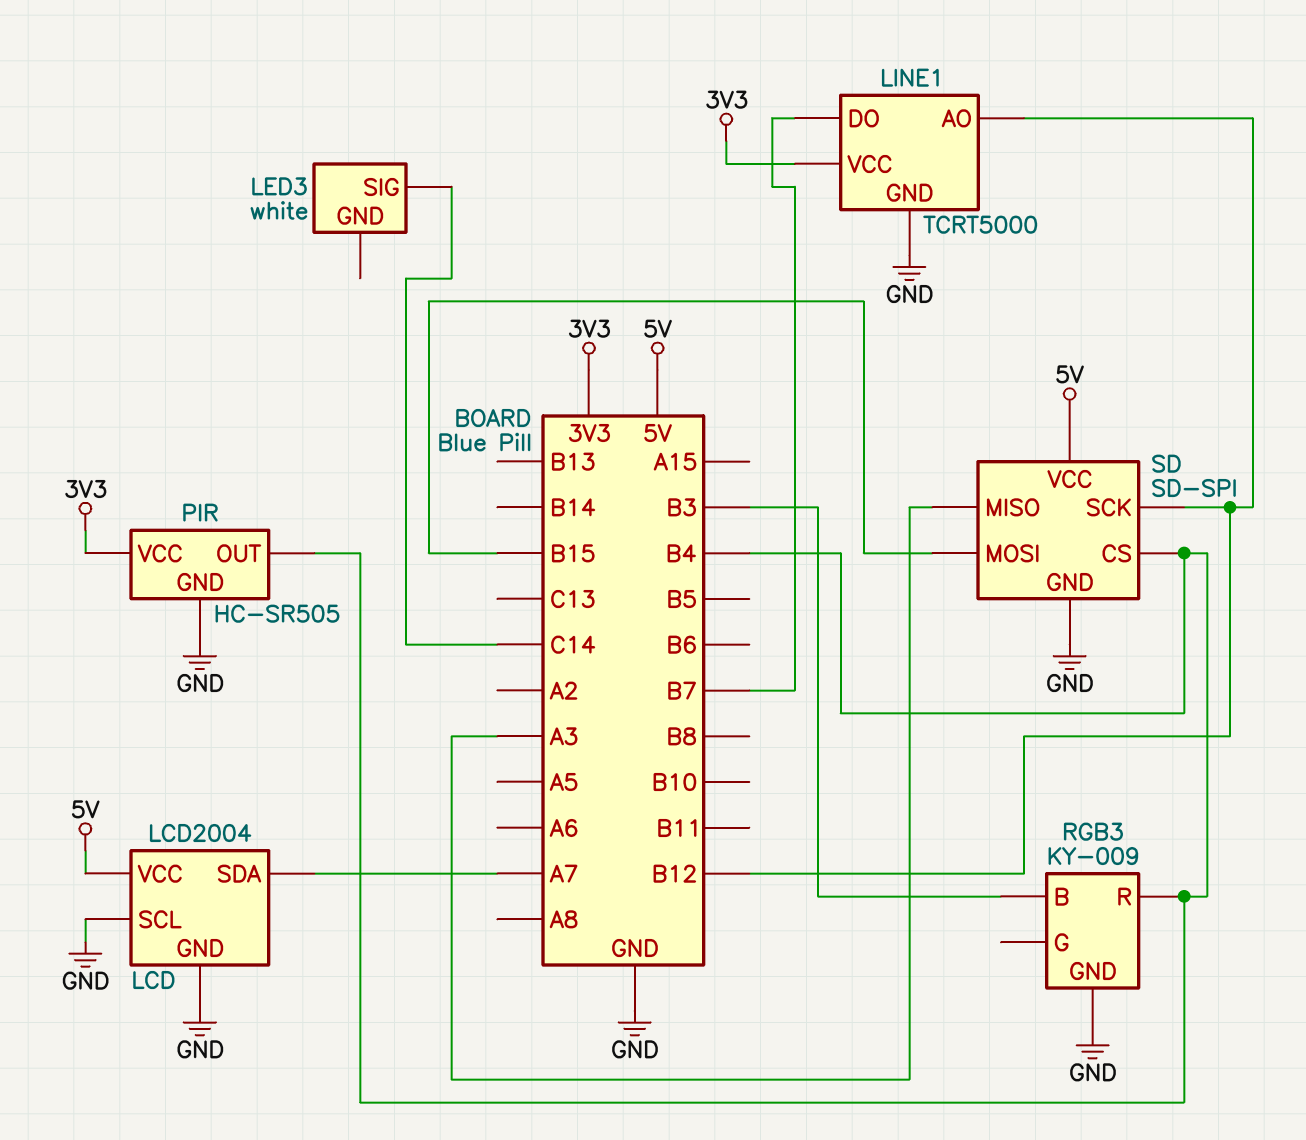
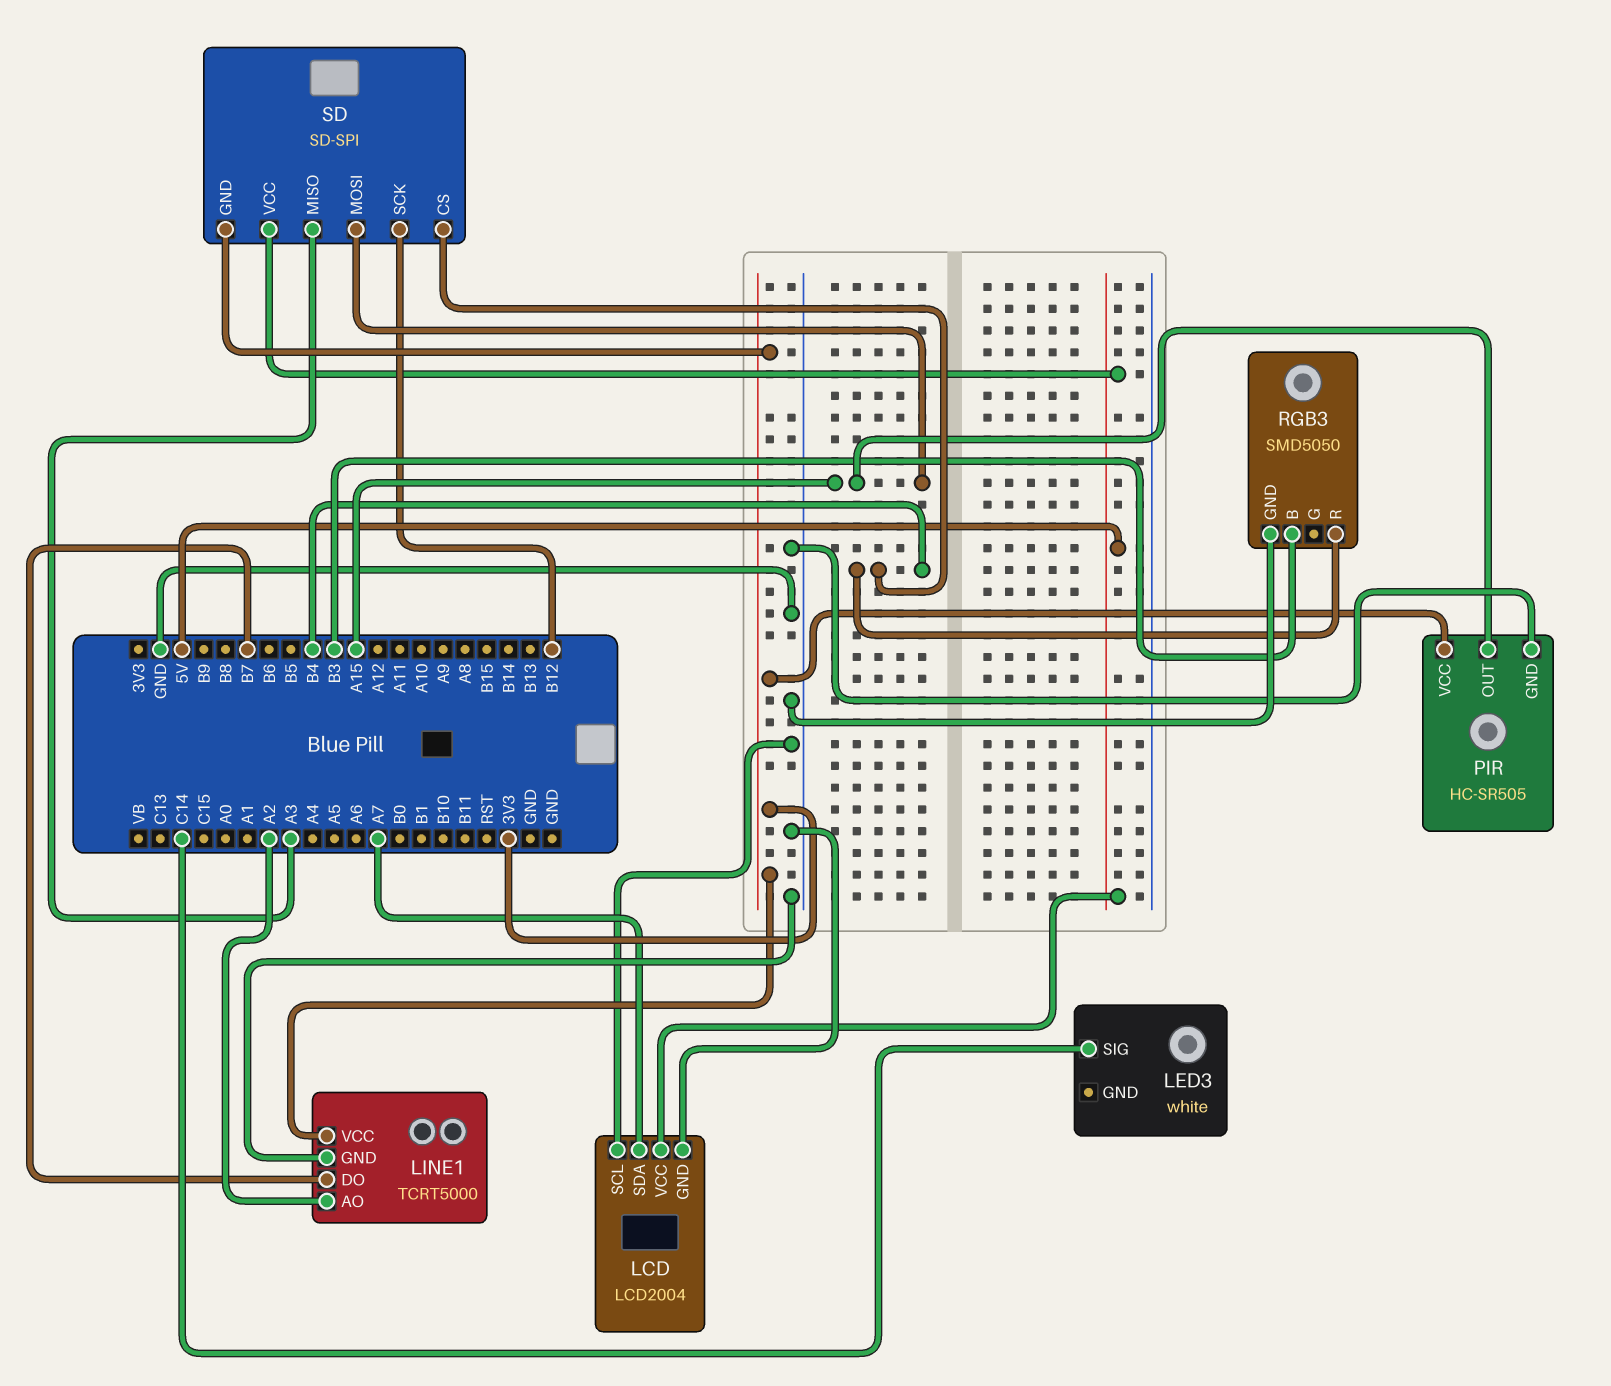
LINE1 pin AO: B12 -> A2
PIR pin OUT: B4 -> A15
RGB3: KY-009 -> SMD5050
SD pin GND: GND -> 3V3
SD pin MOSI: B15 -> A15

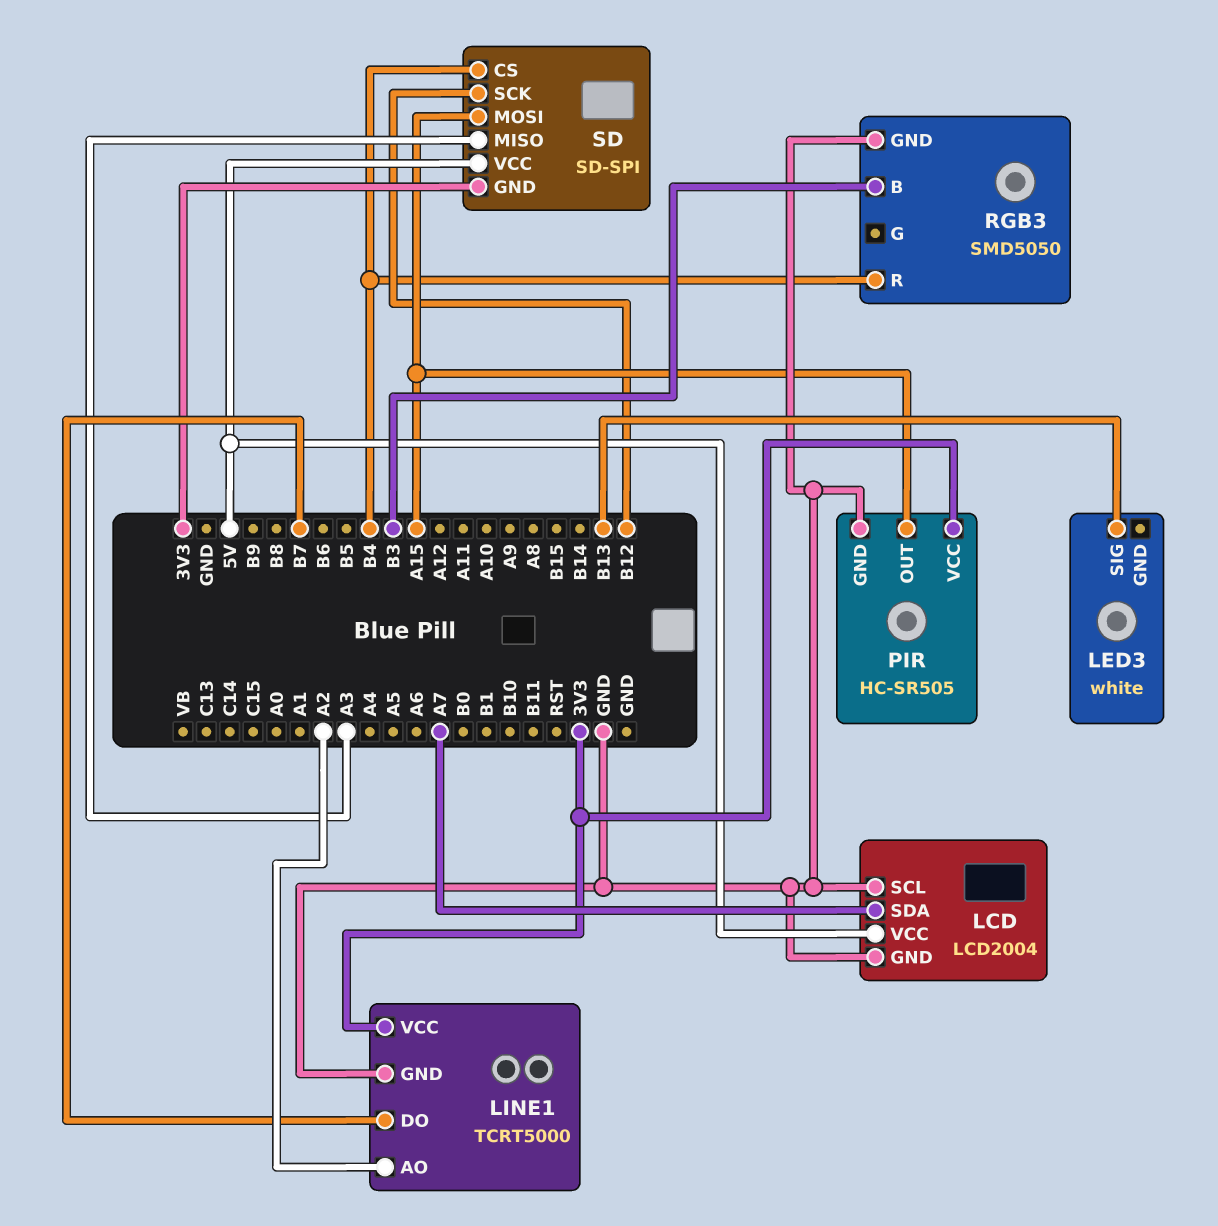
LED3 pin SIG: C14 -> B13

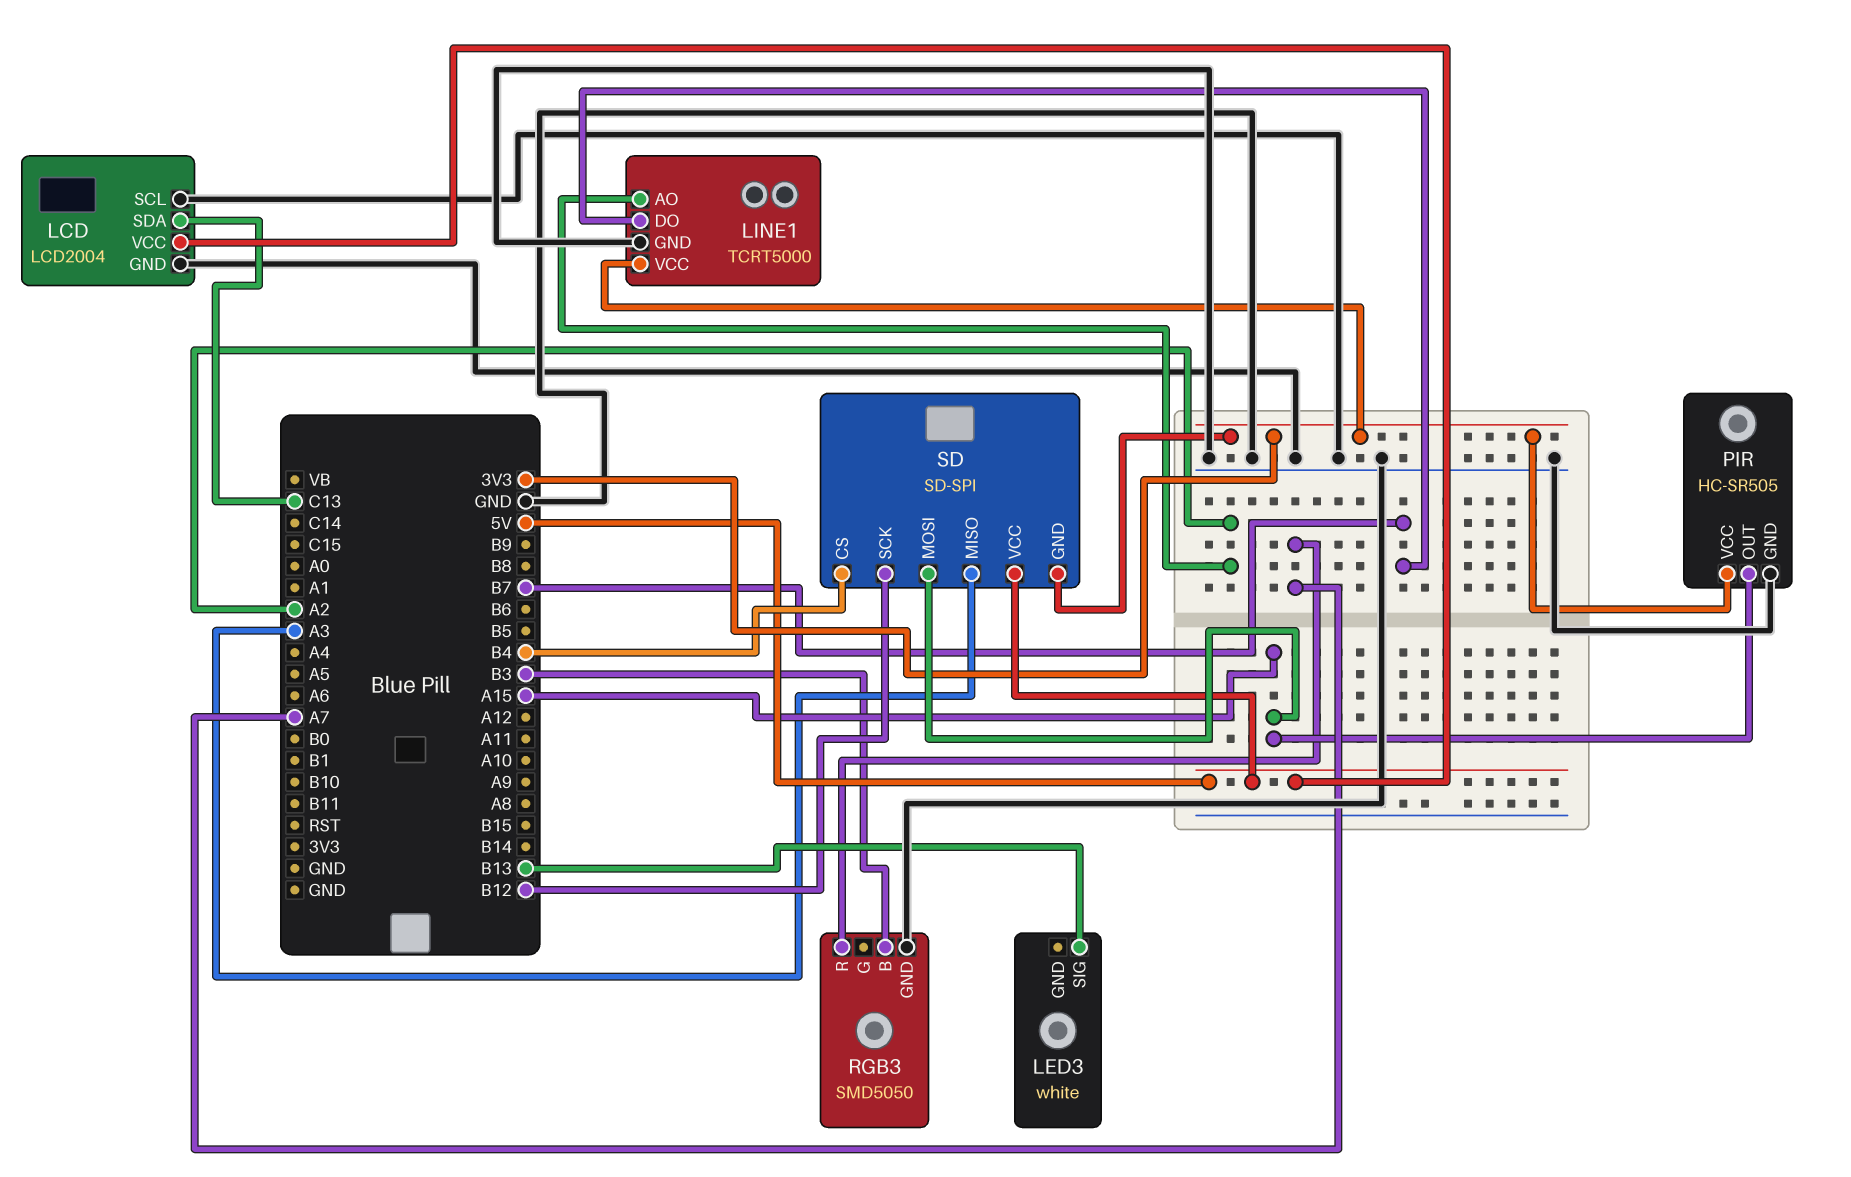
LCD pin SDA: A7 -> C13
RGB3 pin R: B4 -> A7

